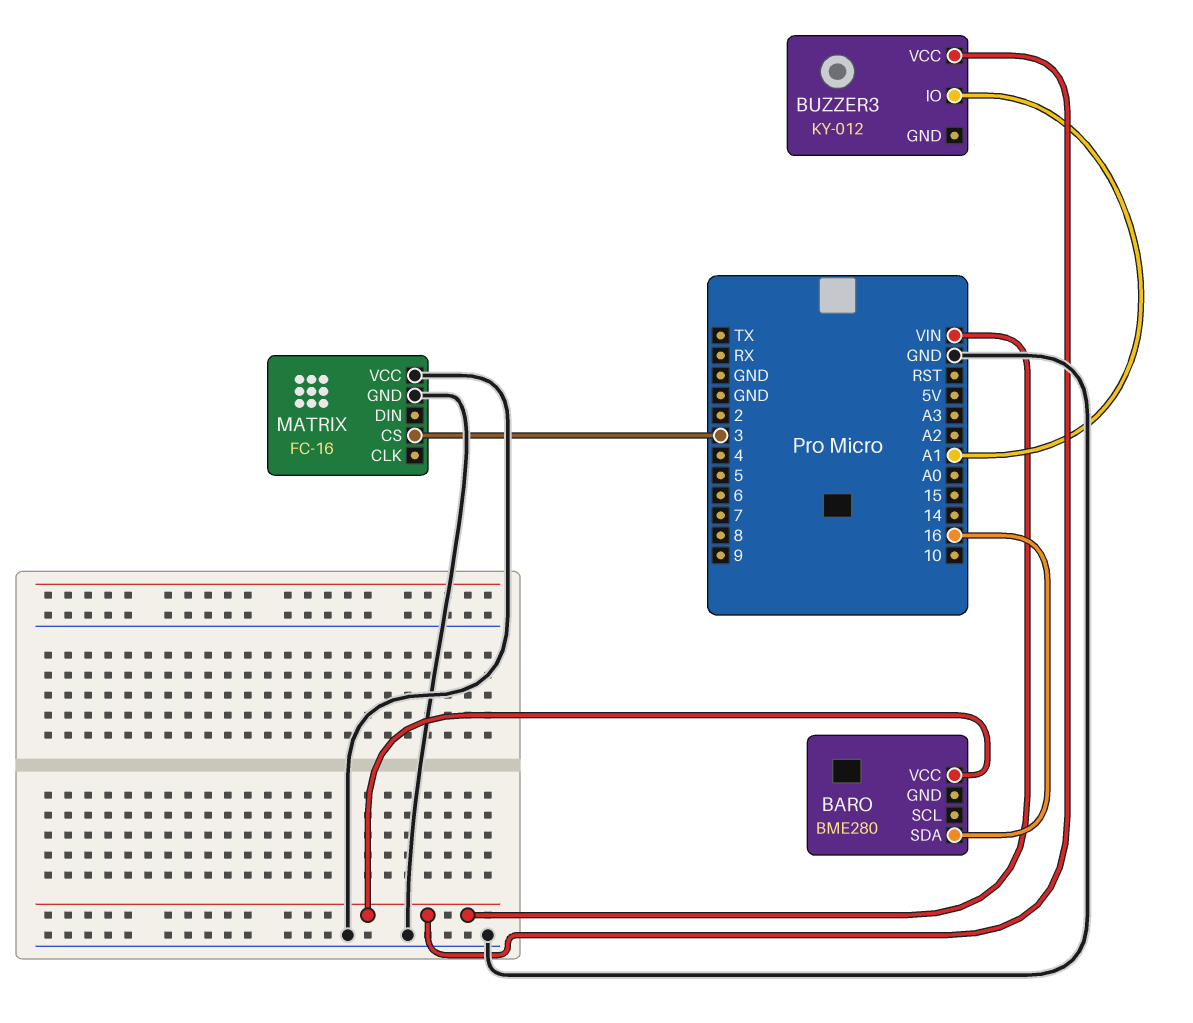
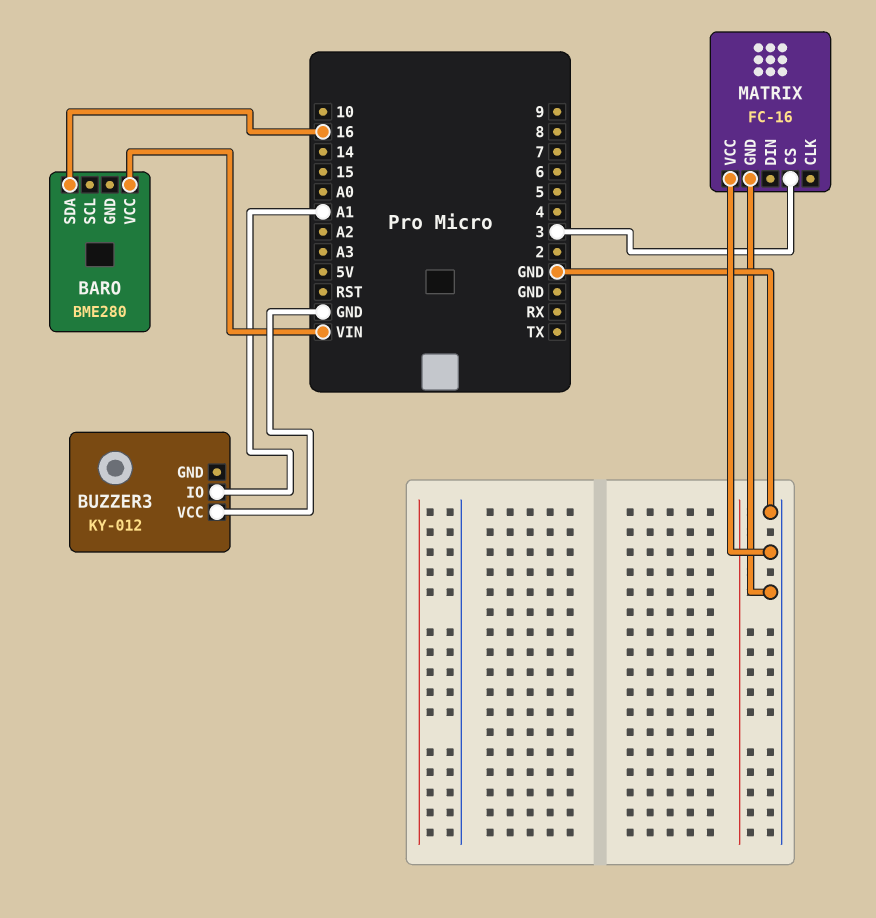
BUZZER3 pin VCC: VIN -> GND

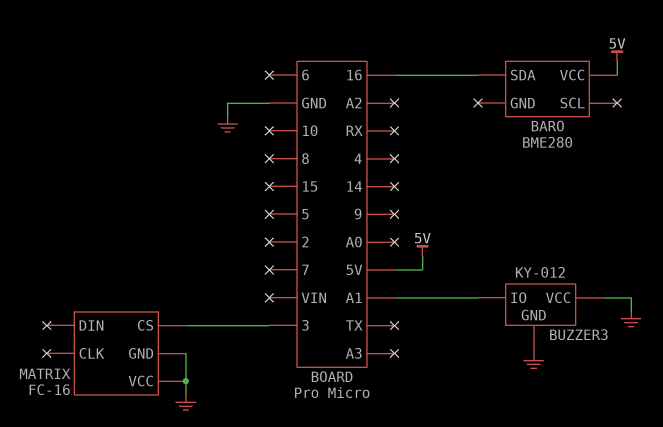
BARO pin VCC: VIN -> 5V
BUZZER3 pin GND: none -> GND

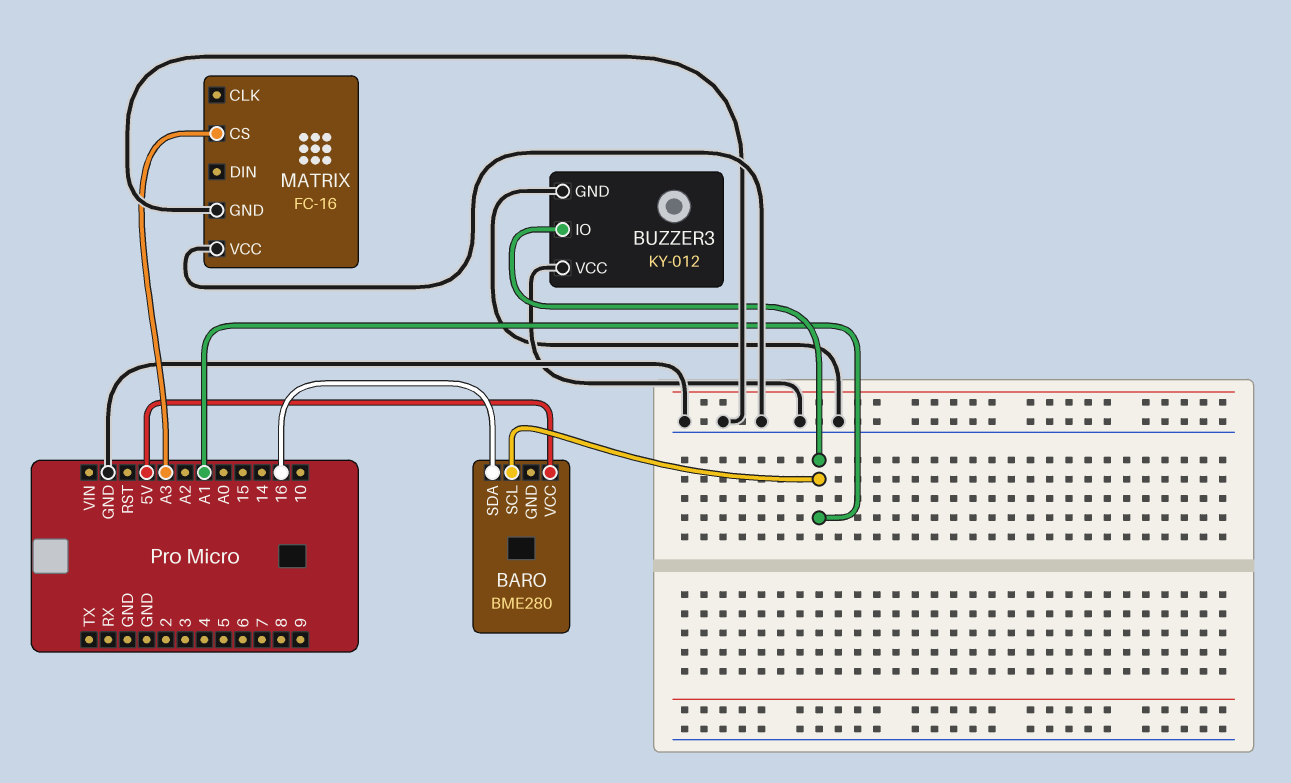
BARO pin SCL: none -> A1
MATRIX pin CS: 3 -> A3

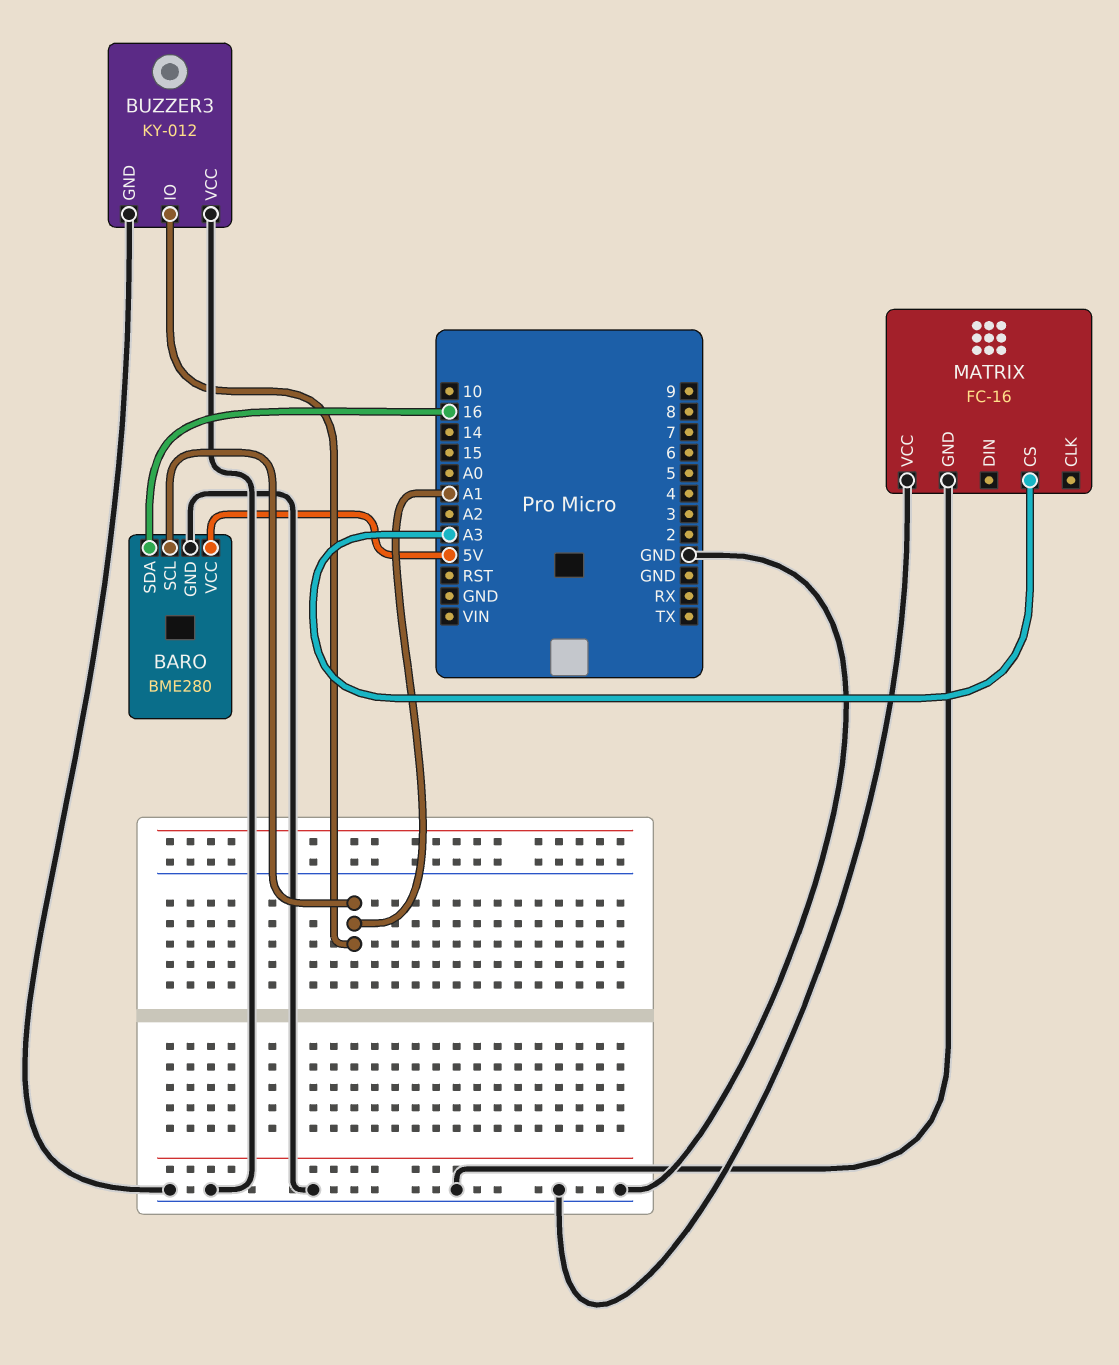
BARO pin GND: none -> GND

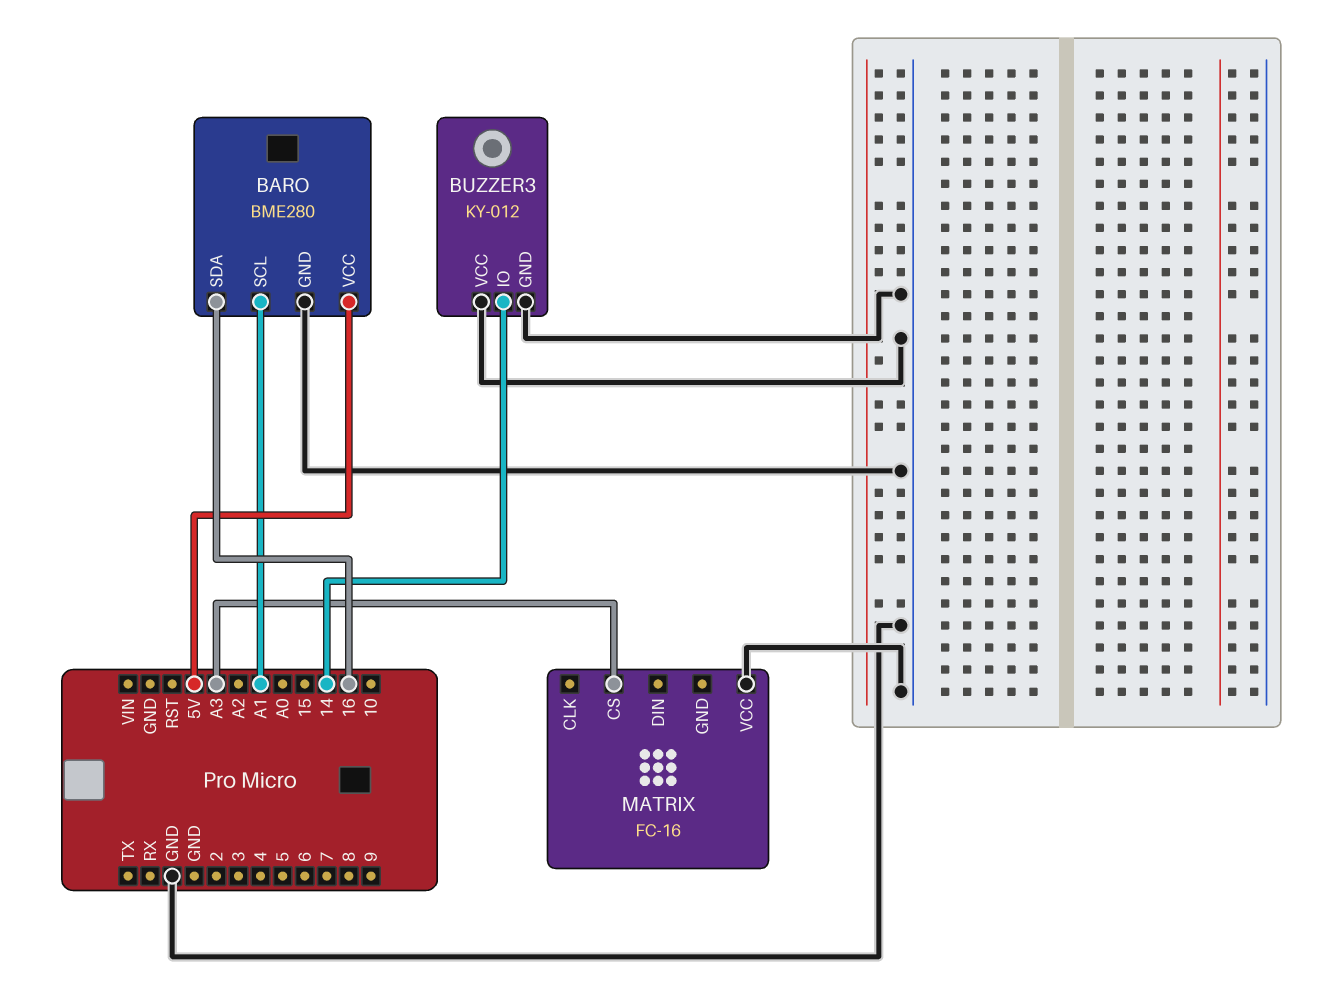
BUZZER3 pin IO: A1 -> 14
MATRIX pin GND: GND -> none

